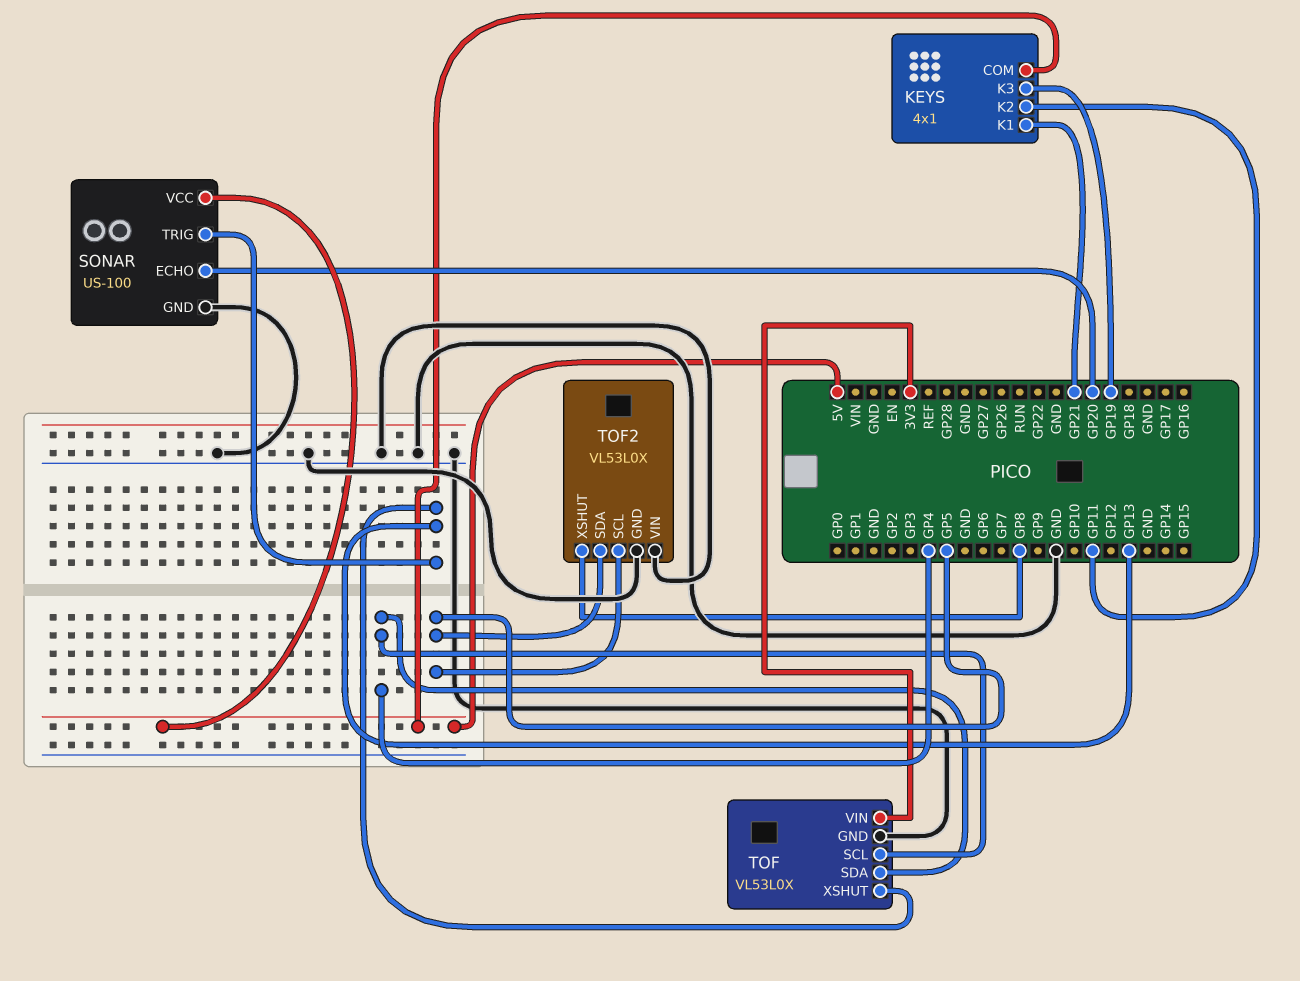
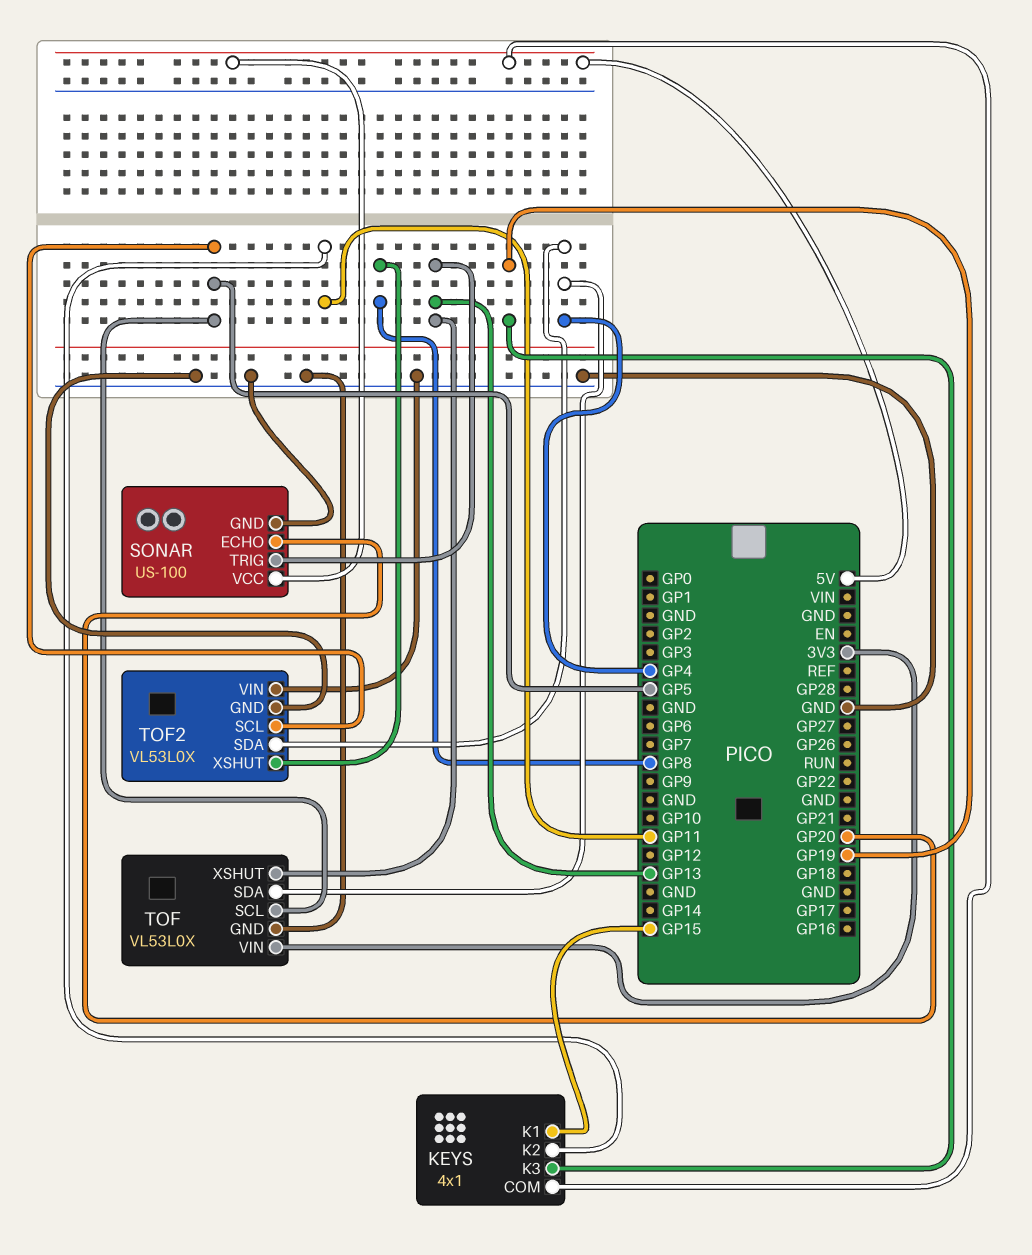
KEYS pin K1: GP21 -> GP15
TOF pin SCL: GP4 -> GP5
TOF2 pin SDA: GP5 -> GP4

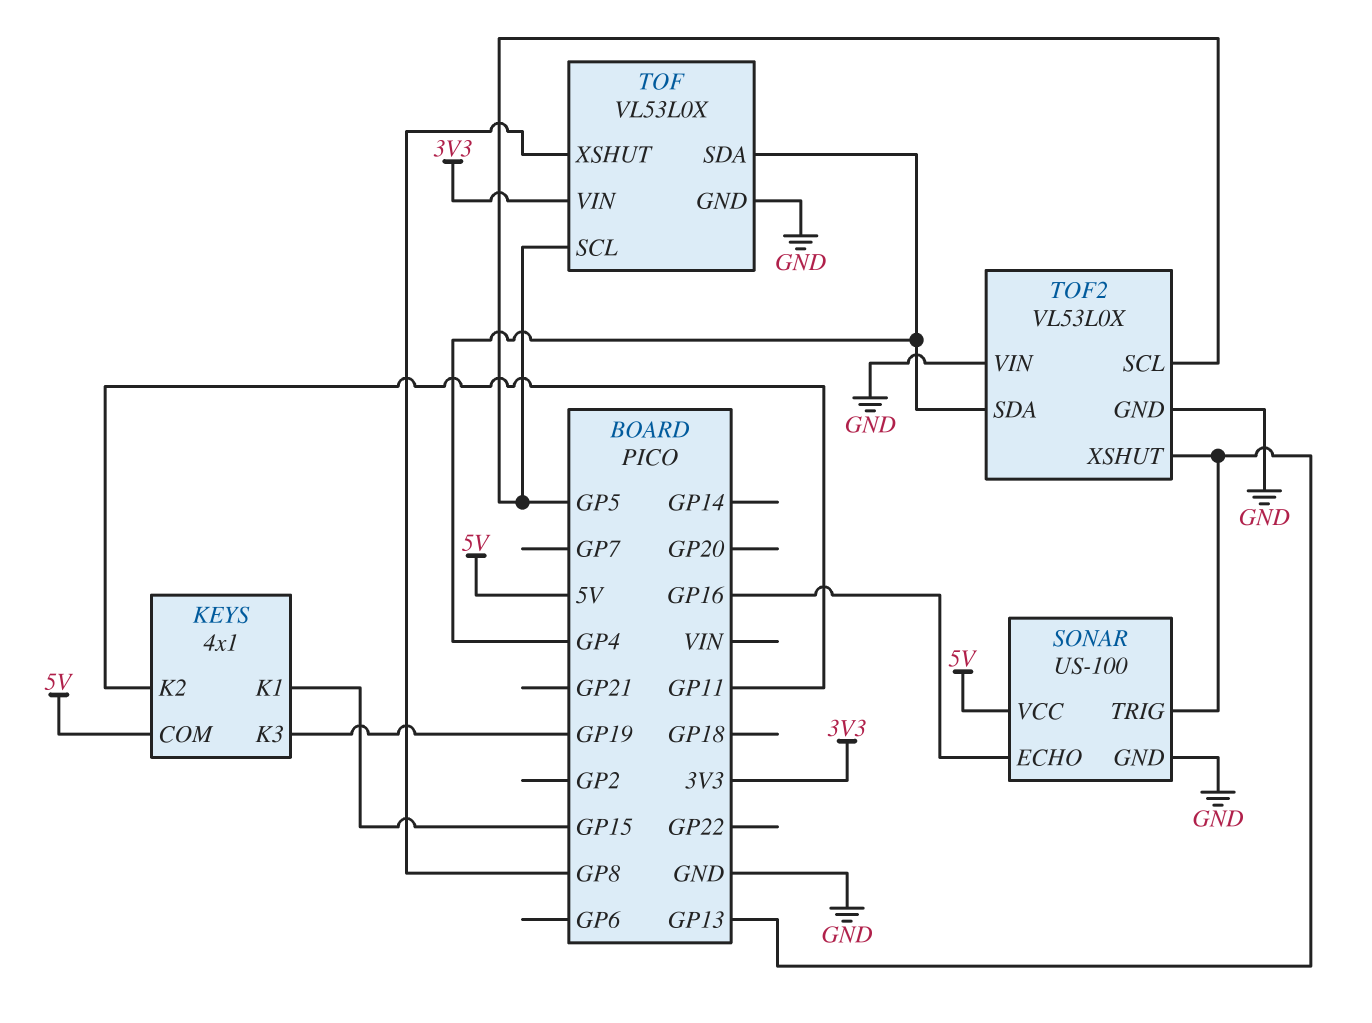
SONAR pin ECHO: GP20 -> GP16
TOF pin XSHUT: GP13 -> GP8
TOF2 pin XSHUT: GP8 -> GP13

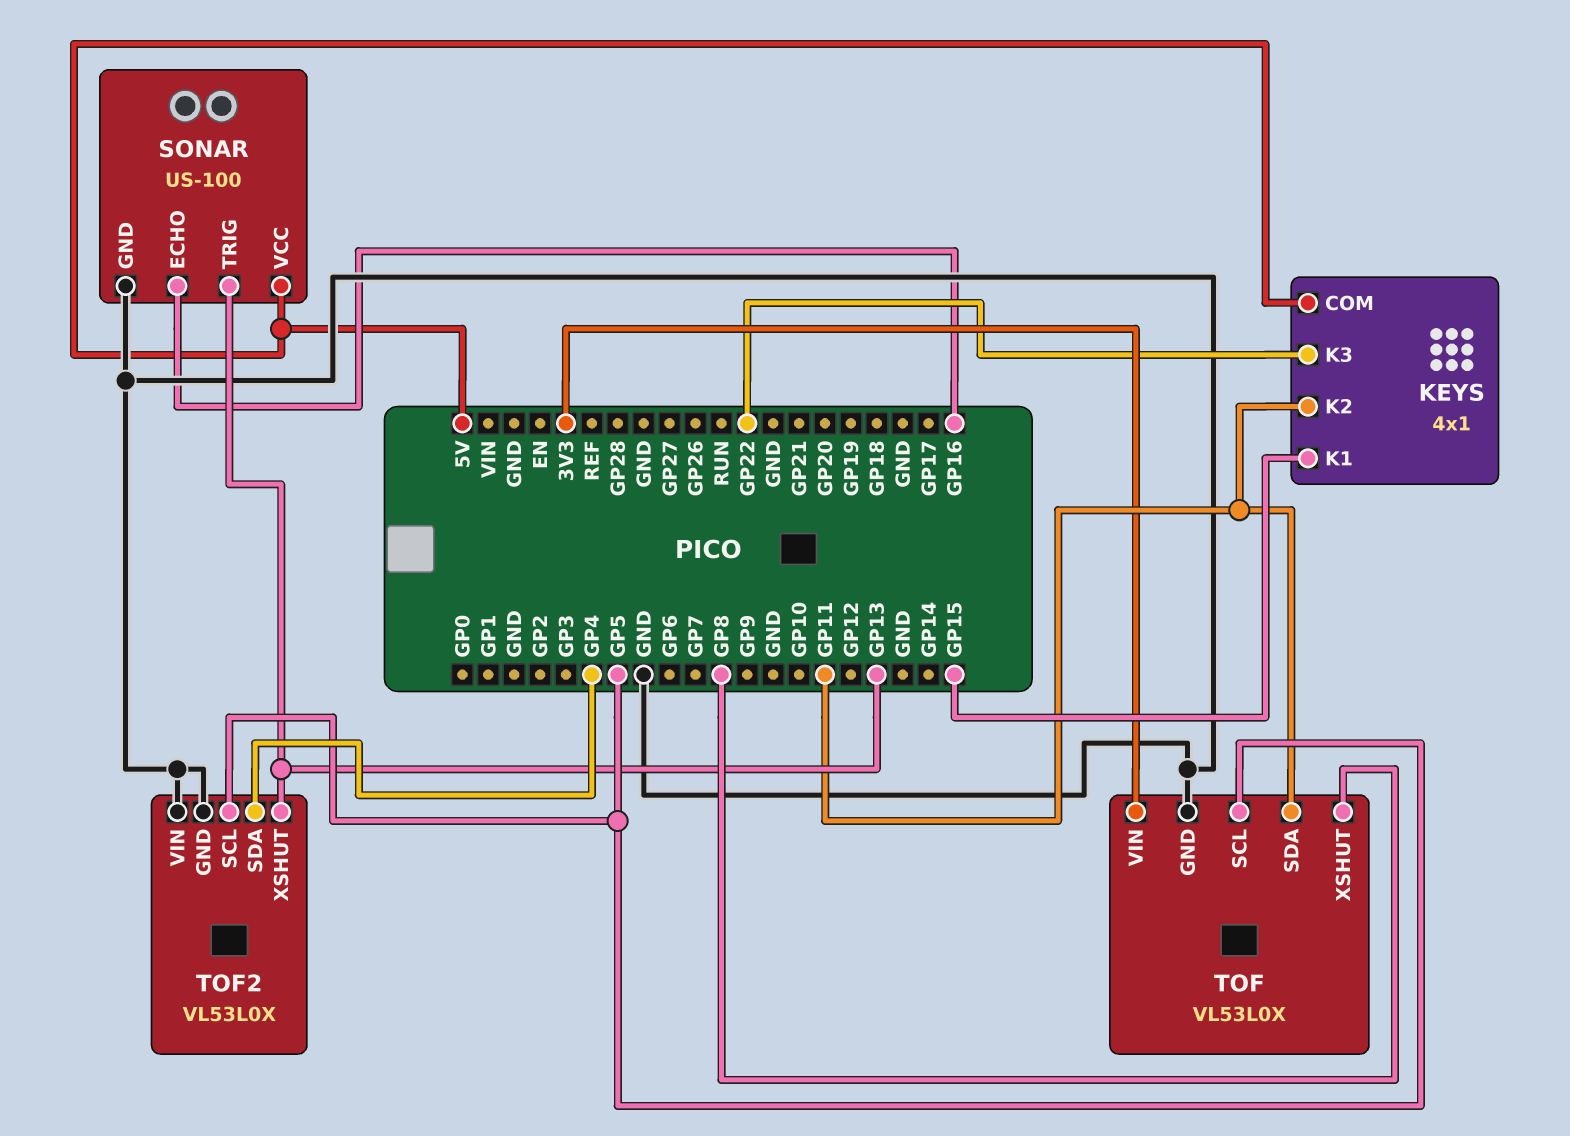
KEYS pin K3: GP19 -> GP22
TOF pin SDA: GP4 -> GP11

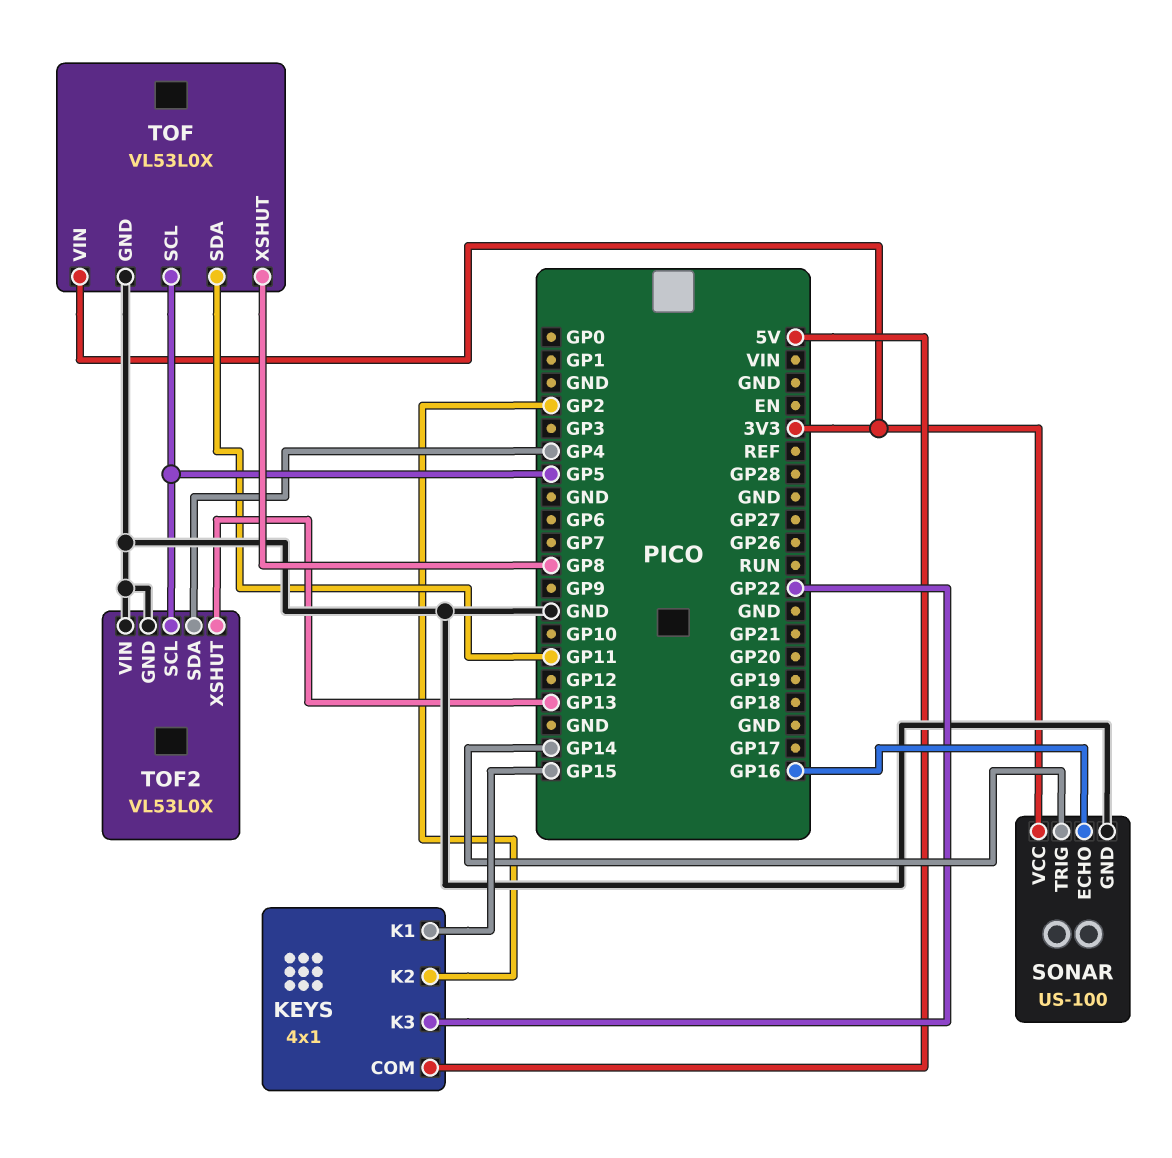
KEYS pin K2: GP11 -> GP2
SONAR pin TRIG: GP13 -> GP14
SONAR pin VCC: 5V -> 3V3

